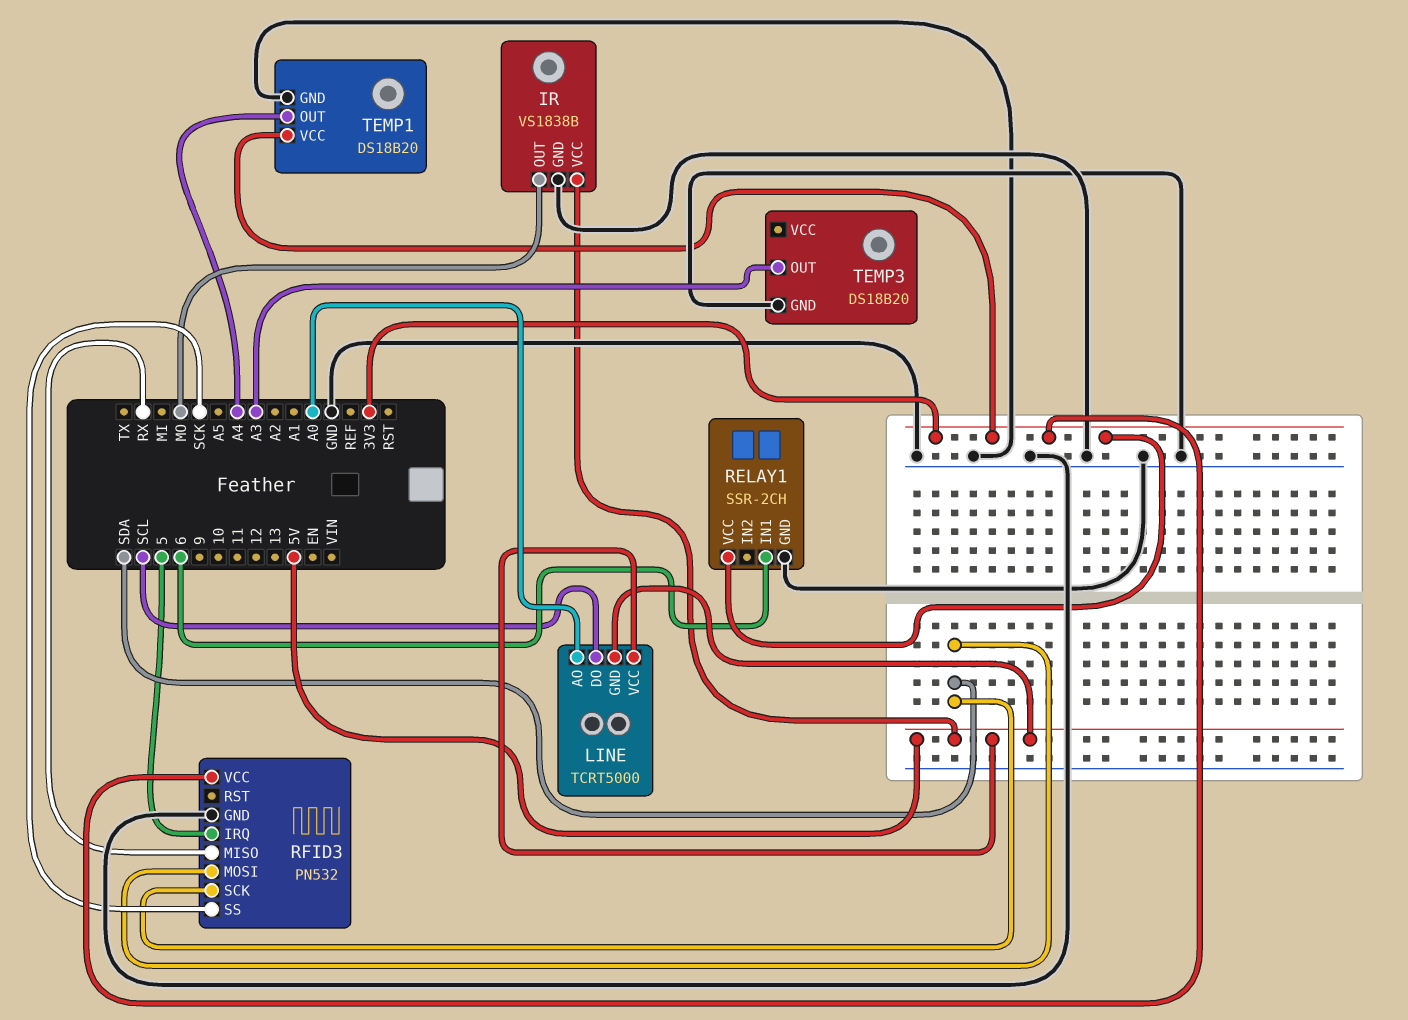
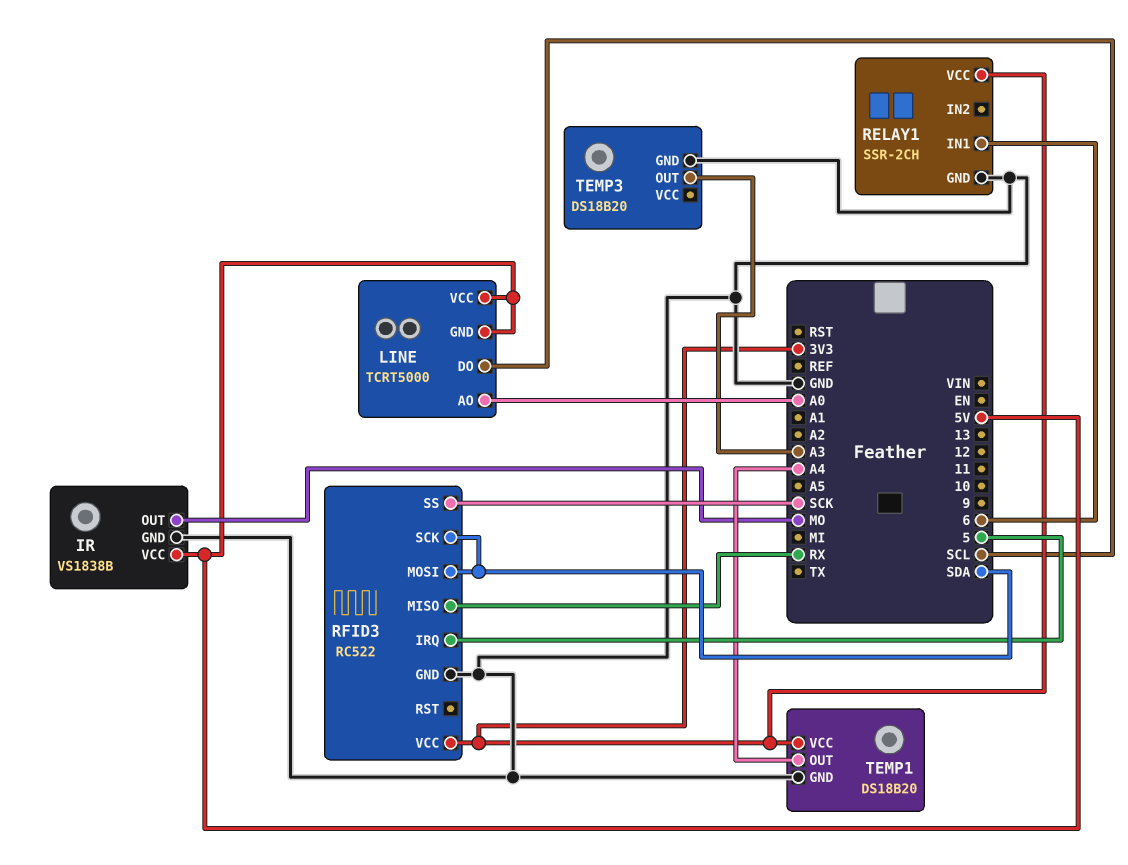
RFID3: PN532 -> RC522

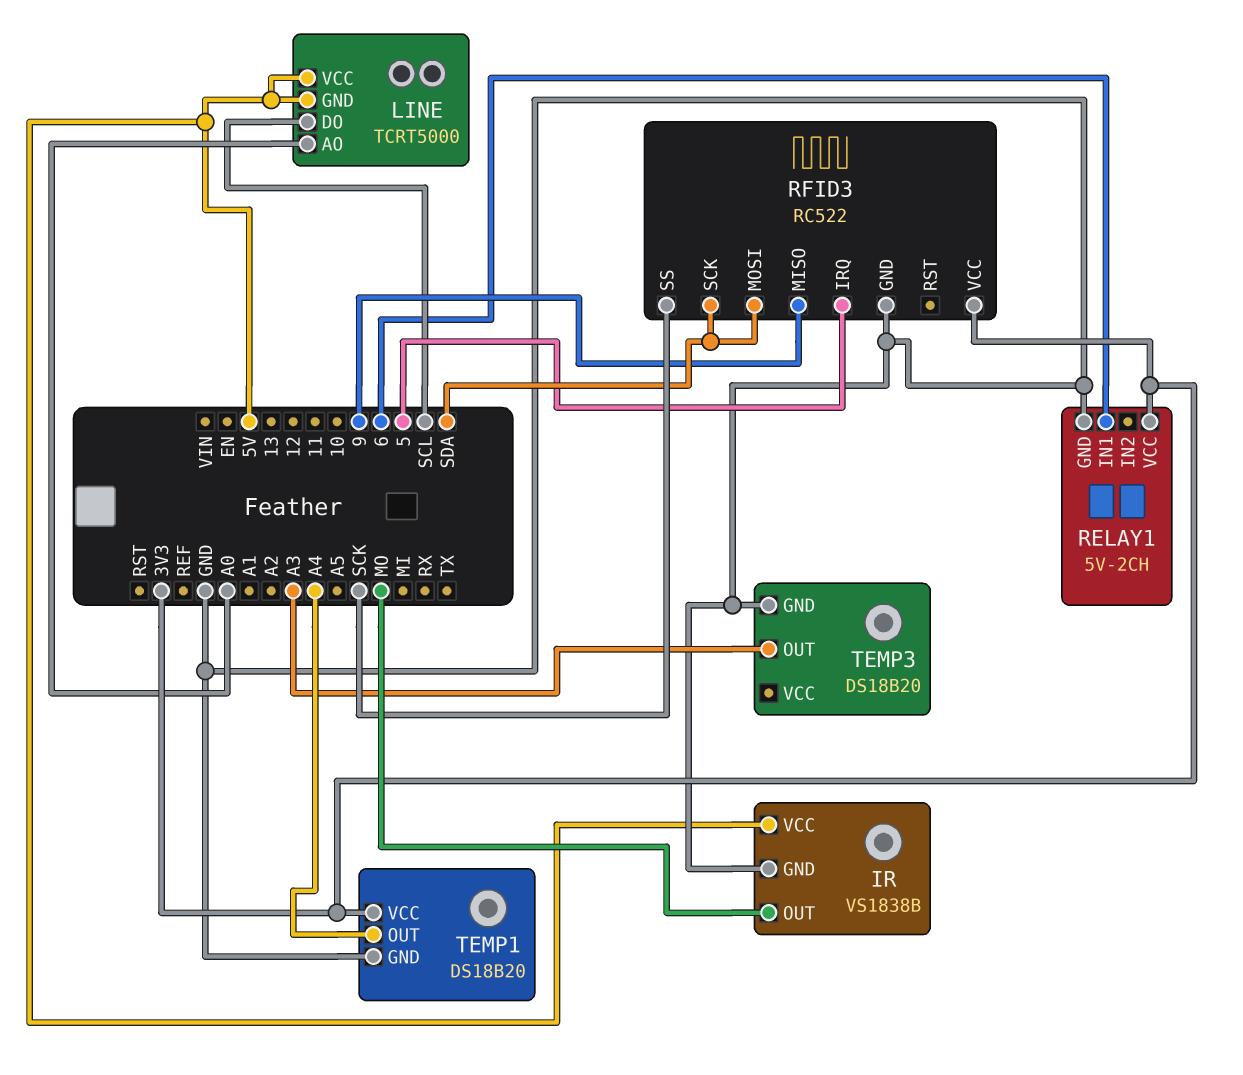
RELAY1: SSR-2CH -> 5V-2CH
RFID3 pin MISO: RX -> 9

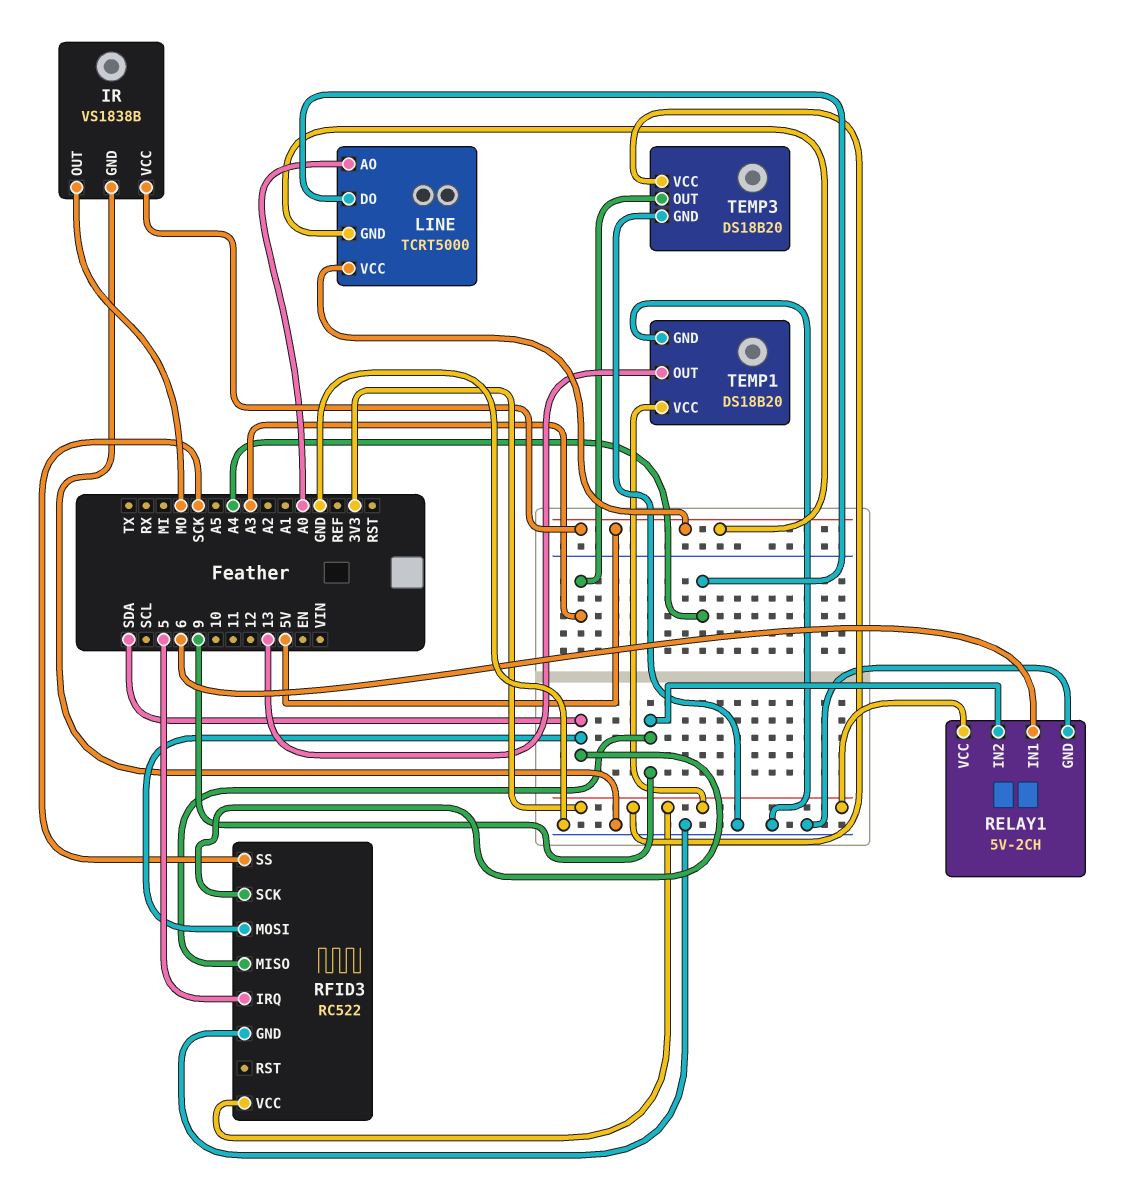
LINE pin DO: SCL -> A4
RELAY1 pin IN2: none -> 9
TEMP1 pin OUT: A4 -> 13
TEMP3 pin VCC: none -> 3V3

